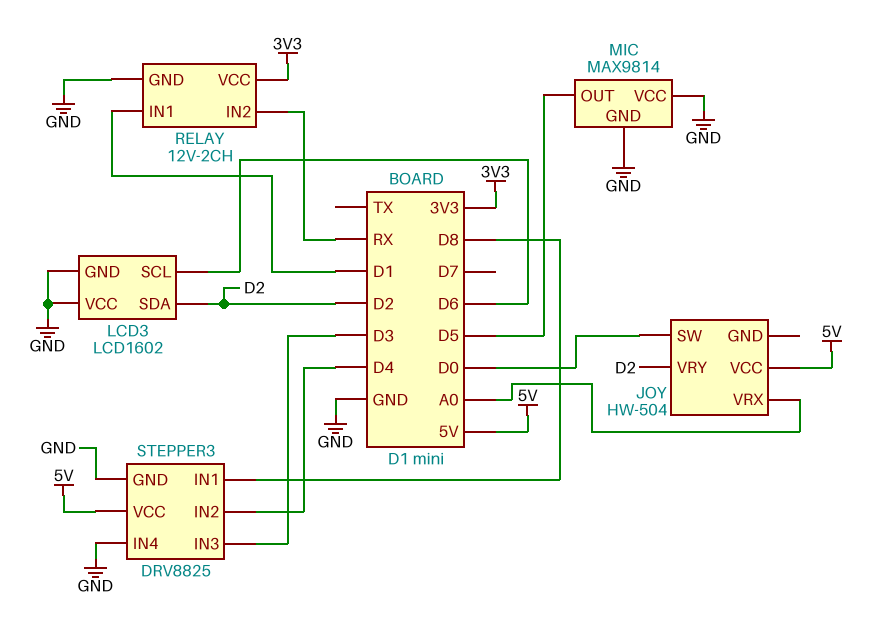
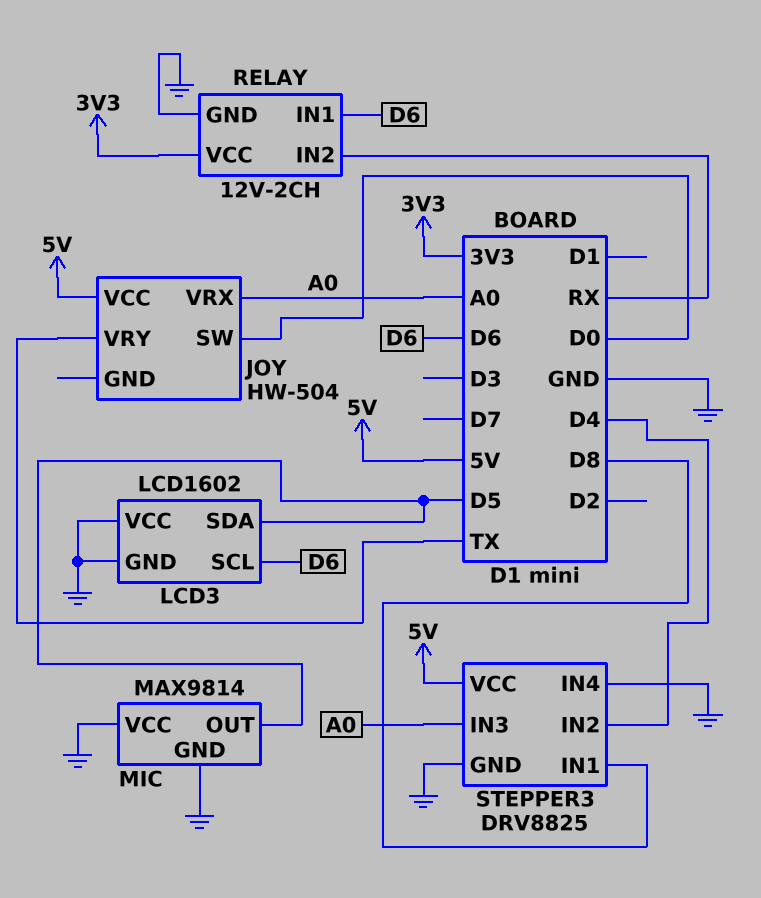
JOY pin VRY: D2 -> TX
LCD3 pin SDA: D2 -> D5
RELAY pin IN1: D1 -> D6
STEPPER3 pin IN3: D3 -> A0

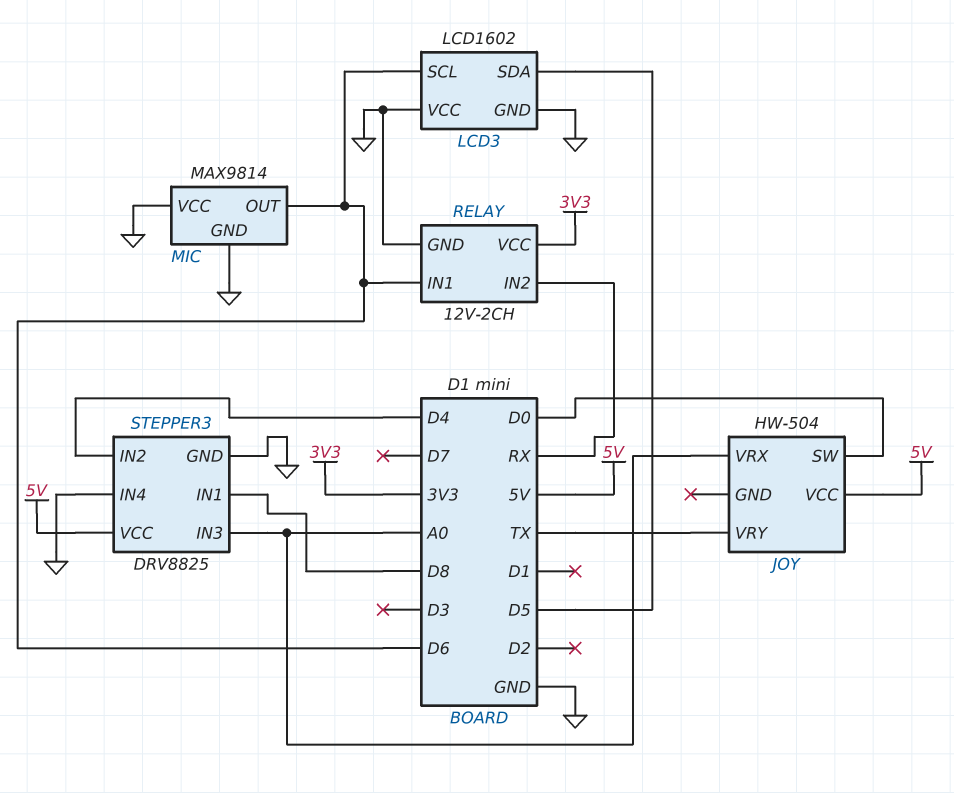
MIC pin OUT: D5 -> D6

